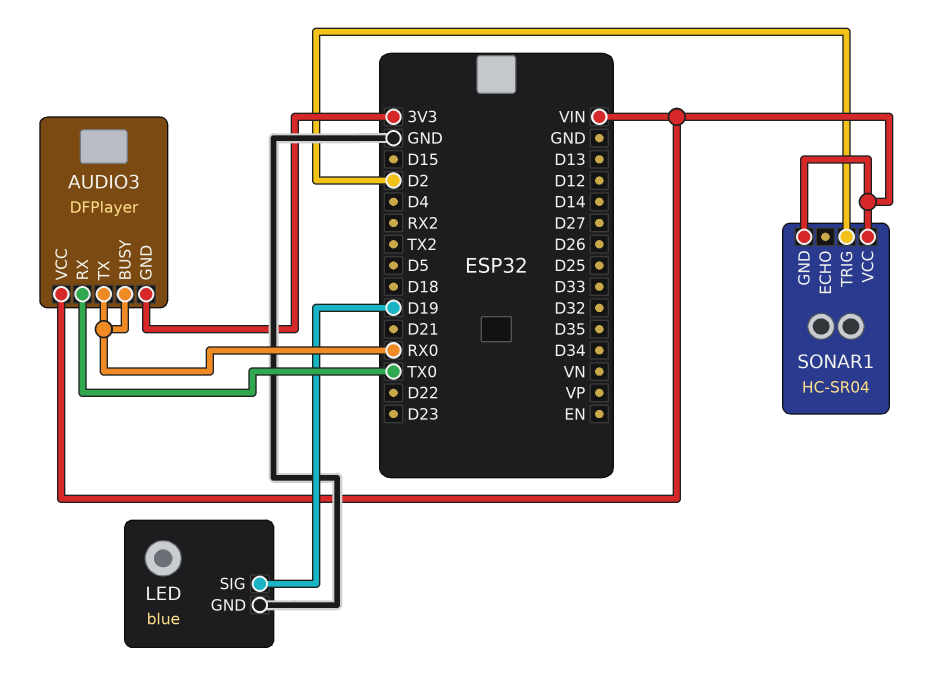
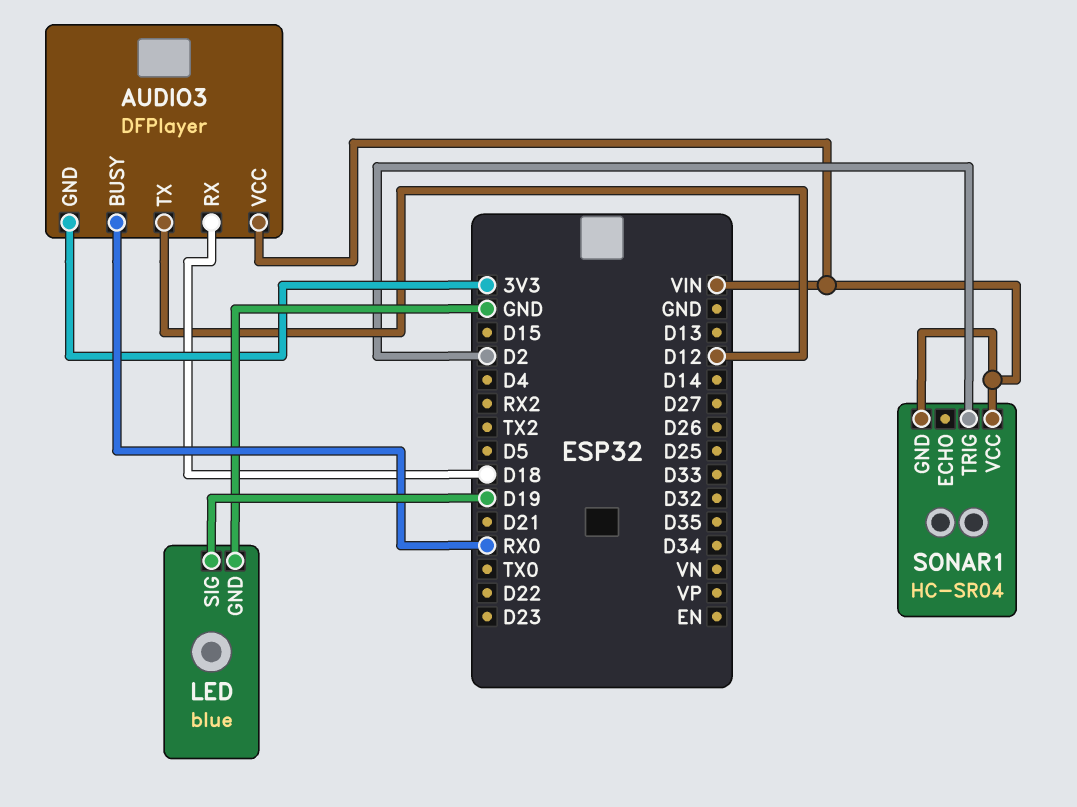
AUDIO3 pin RX: TX0 -> D18
AUDIO3 pin TX: RX0 -> D12

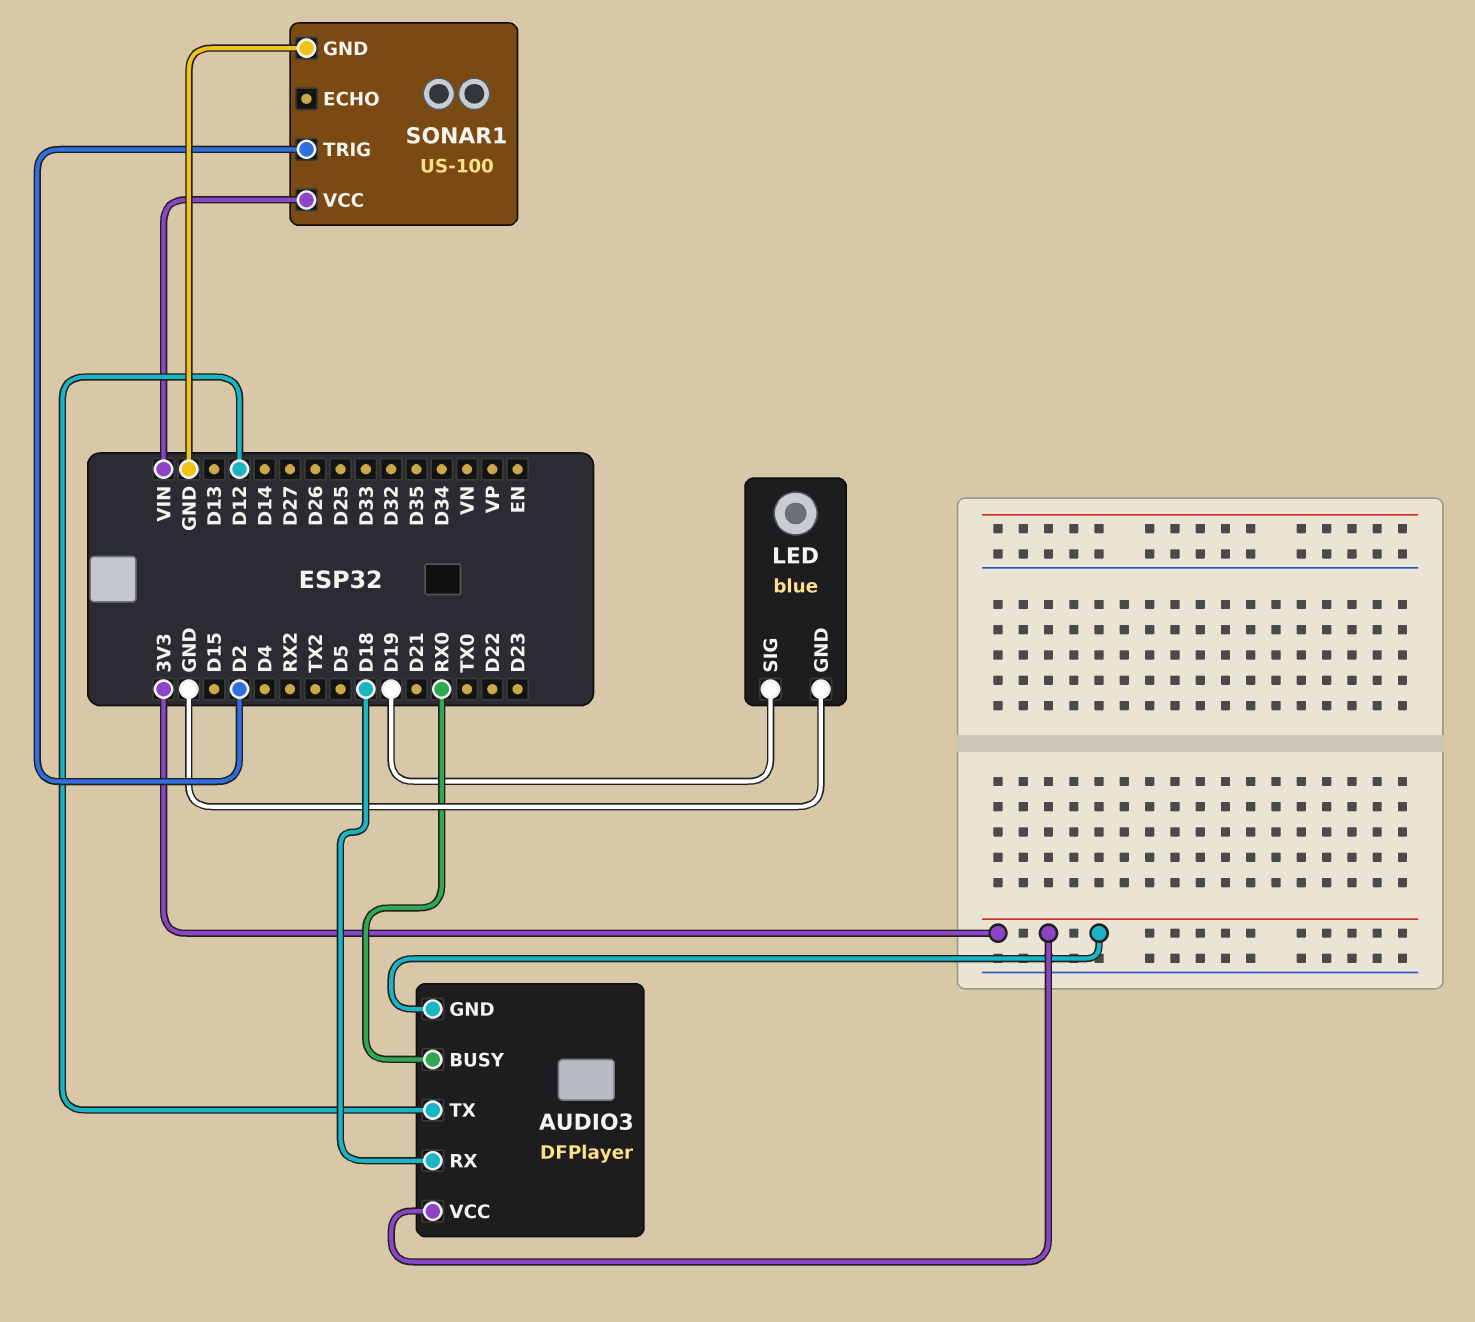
AUDIO3 pin VCC: VIN -> 3V3
SONAR1: HC-SR04 -> US-100
SONAR1 pin GND: VIN -> GND

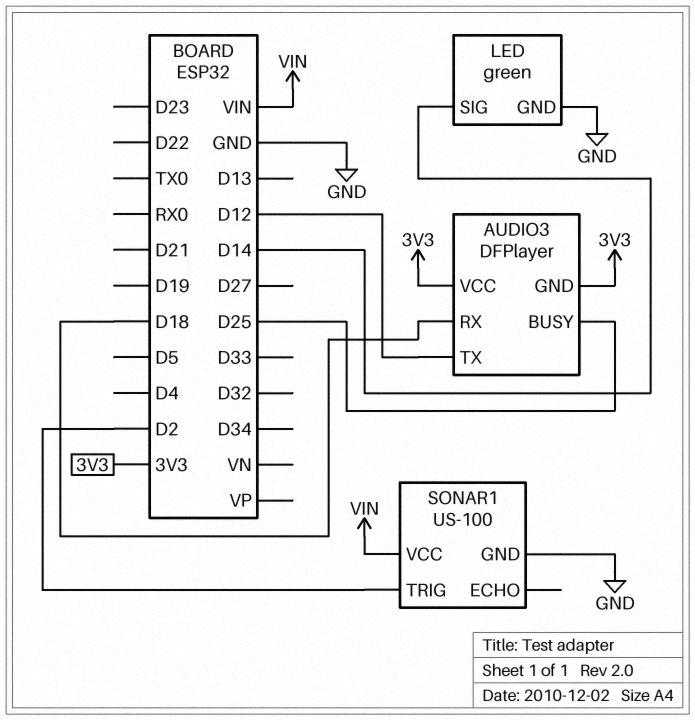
AUDIO3 pin BUSY: RX0 -> D25
LED: blue -> green
LED pin SIG: D19 -> D14

